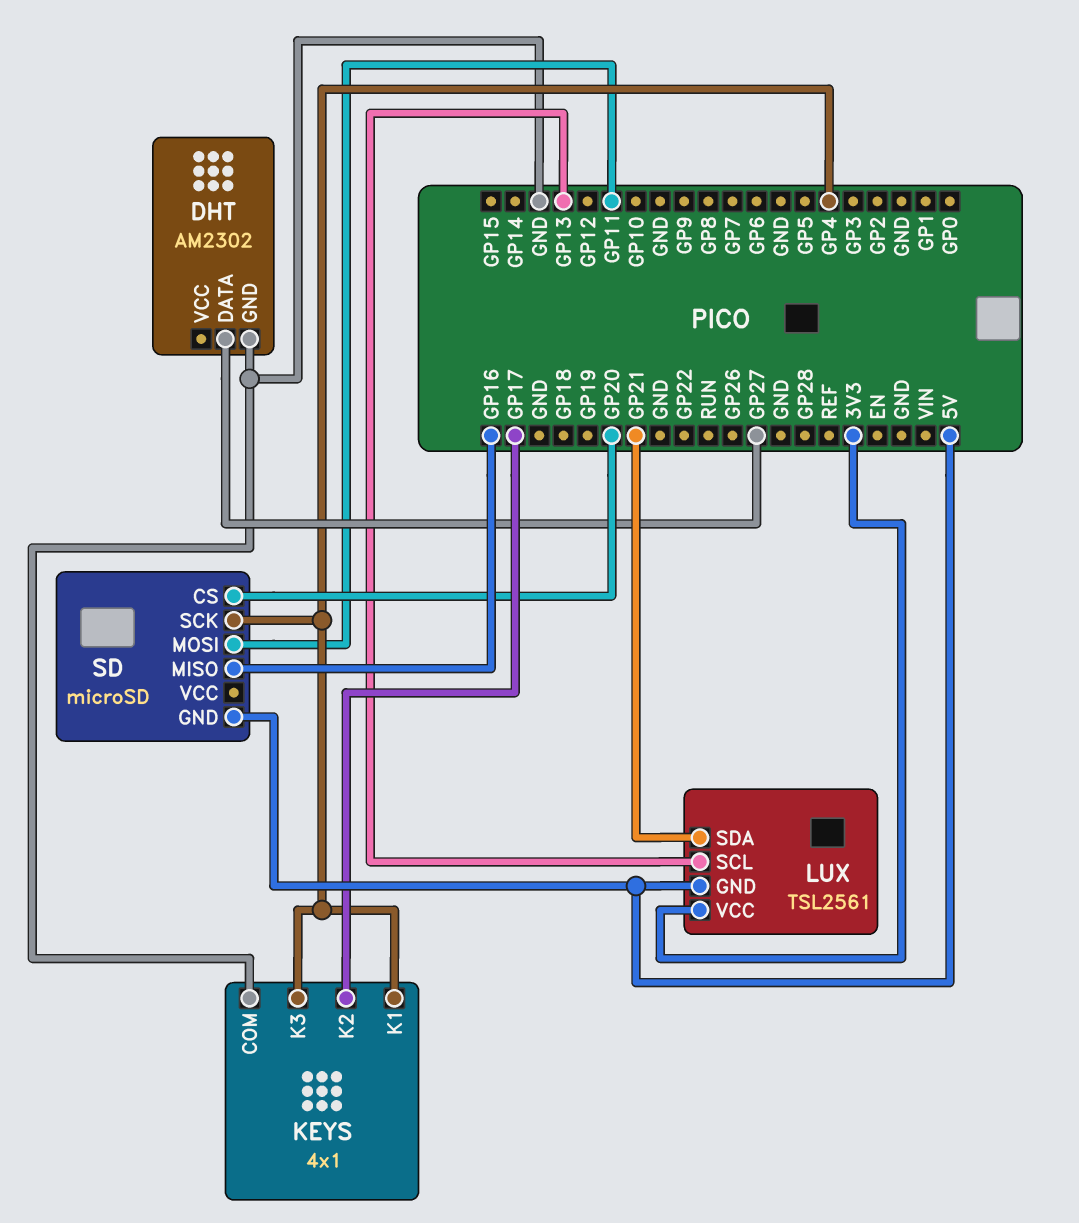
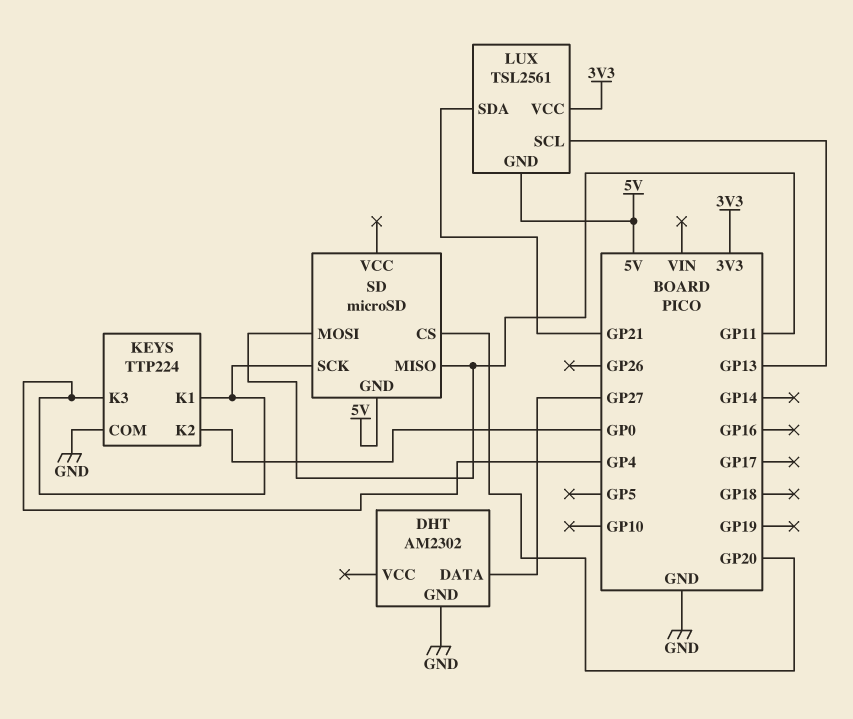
KEYS: 4x1 -> TTP224
KEYS pin K2: GP17 -> GP0
SD pin MISO: GP16 -> GP11

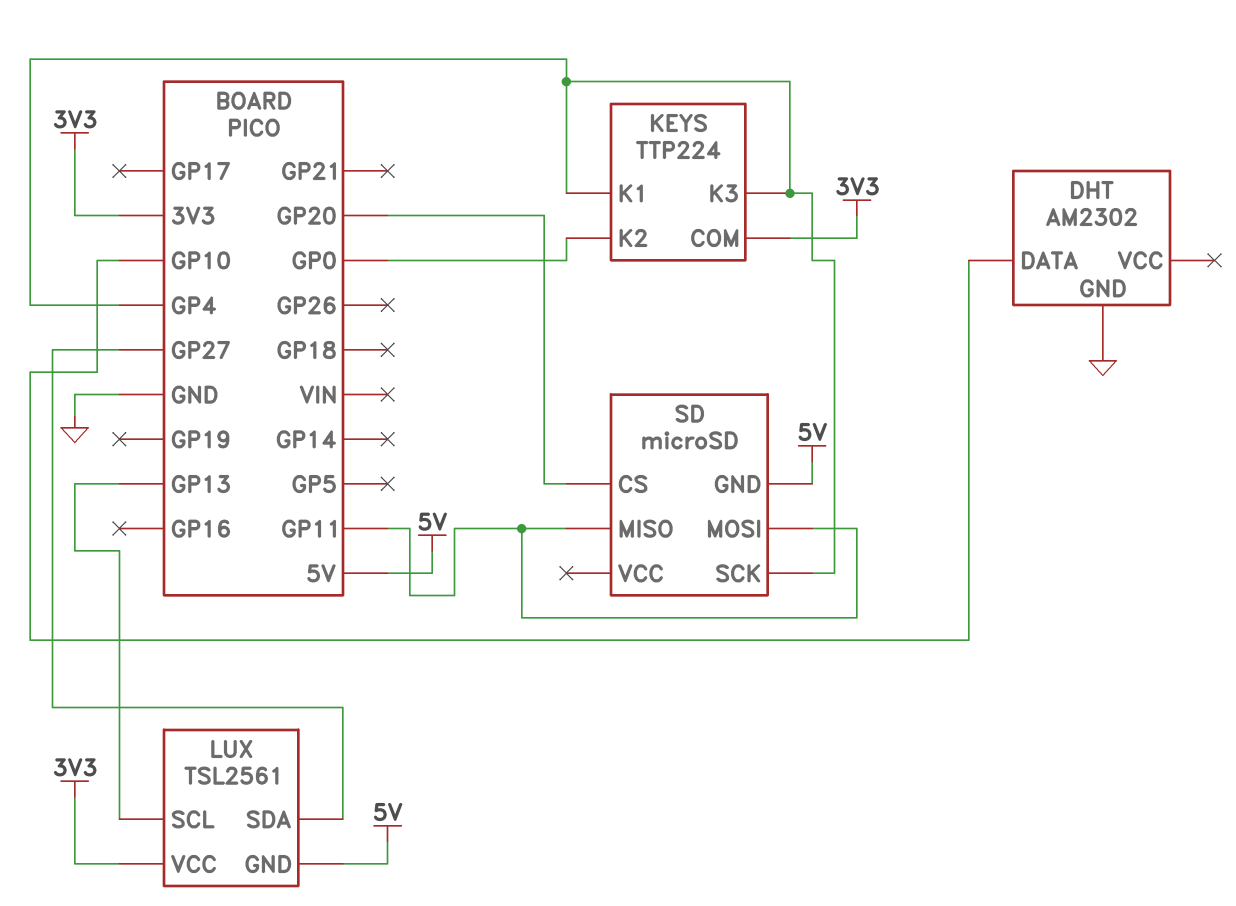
DHT pin DATA: GP27 -> GP10
KEYS pin COM: GND -> 3V3
LUX pin SDA: GP21 -> GP27

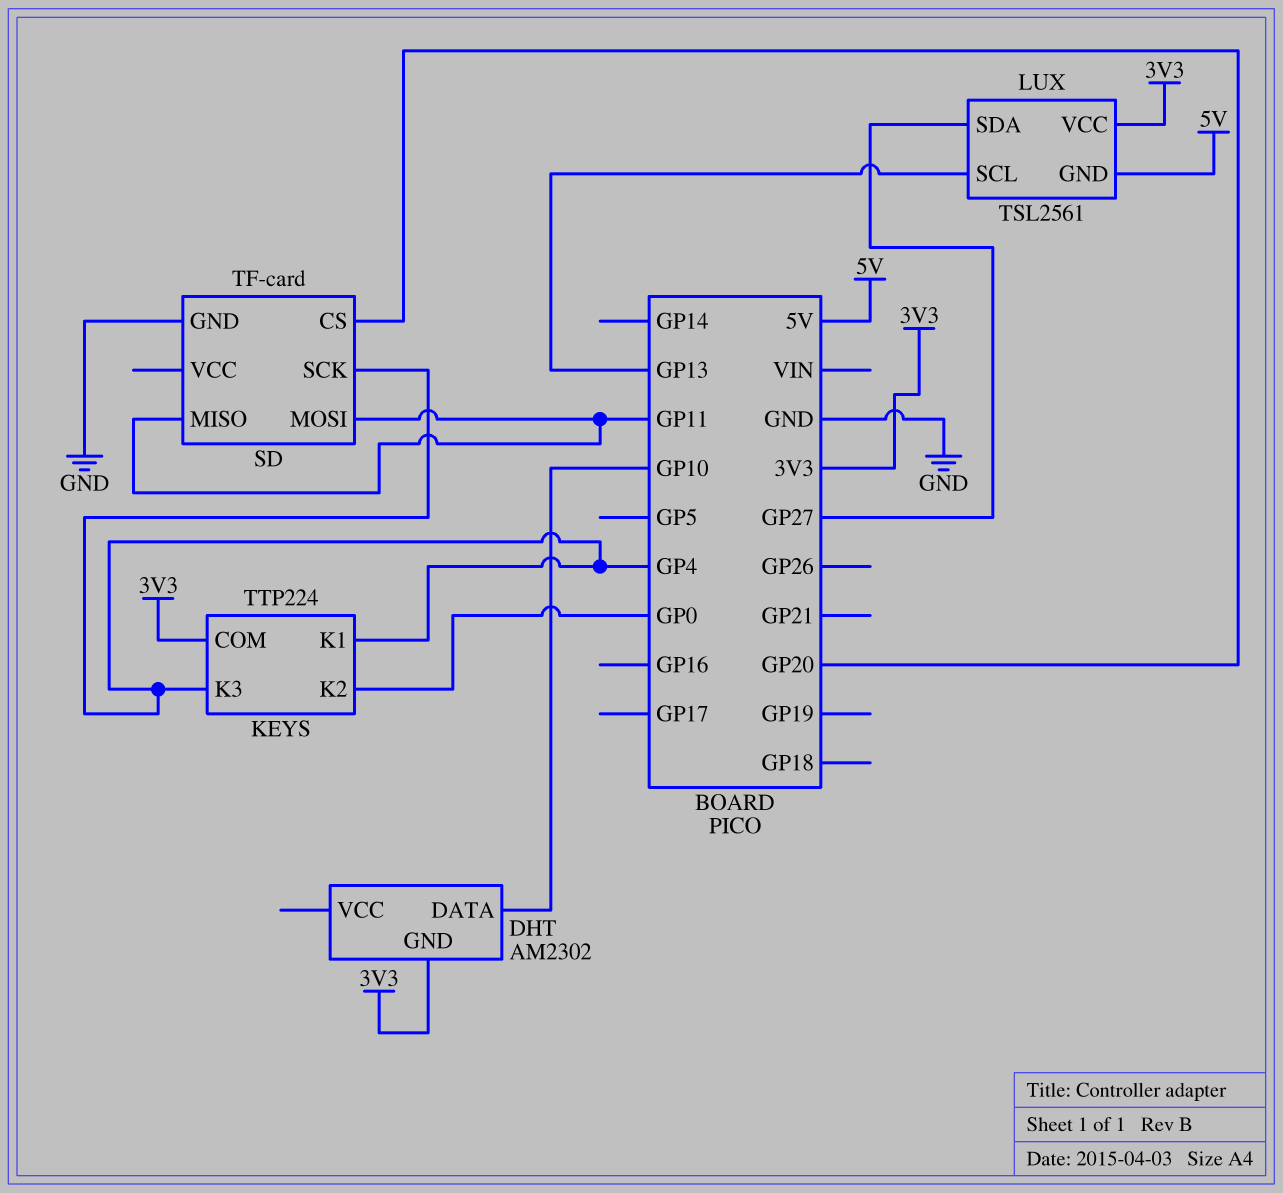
DHT pin GND: GND -> 3V3
SD: microSD -> TF-card
SD pin GND: 5V -> GND

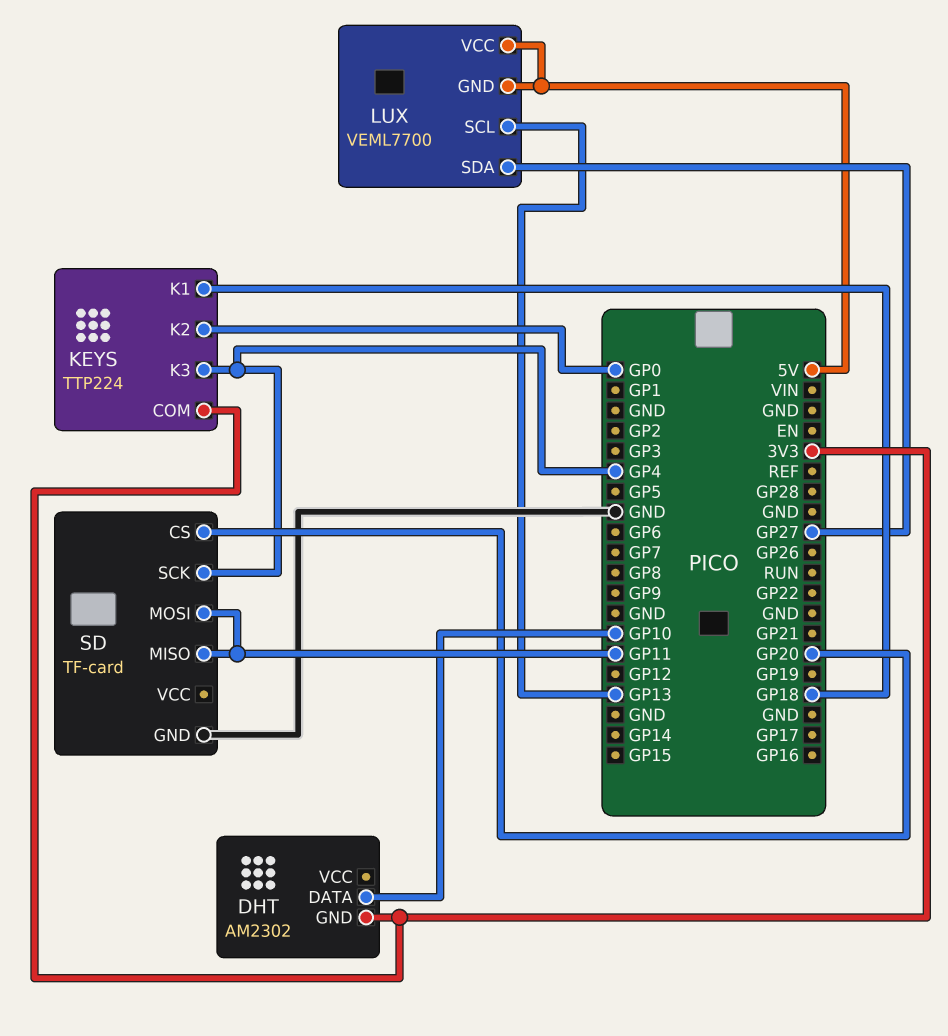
KEYS pin K1: GP4 -> GP18
LUX: TSL2561 -> VEML7700
LUX pin VCC: 3V3 -> 5V

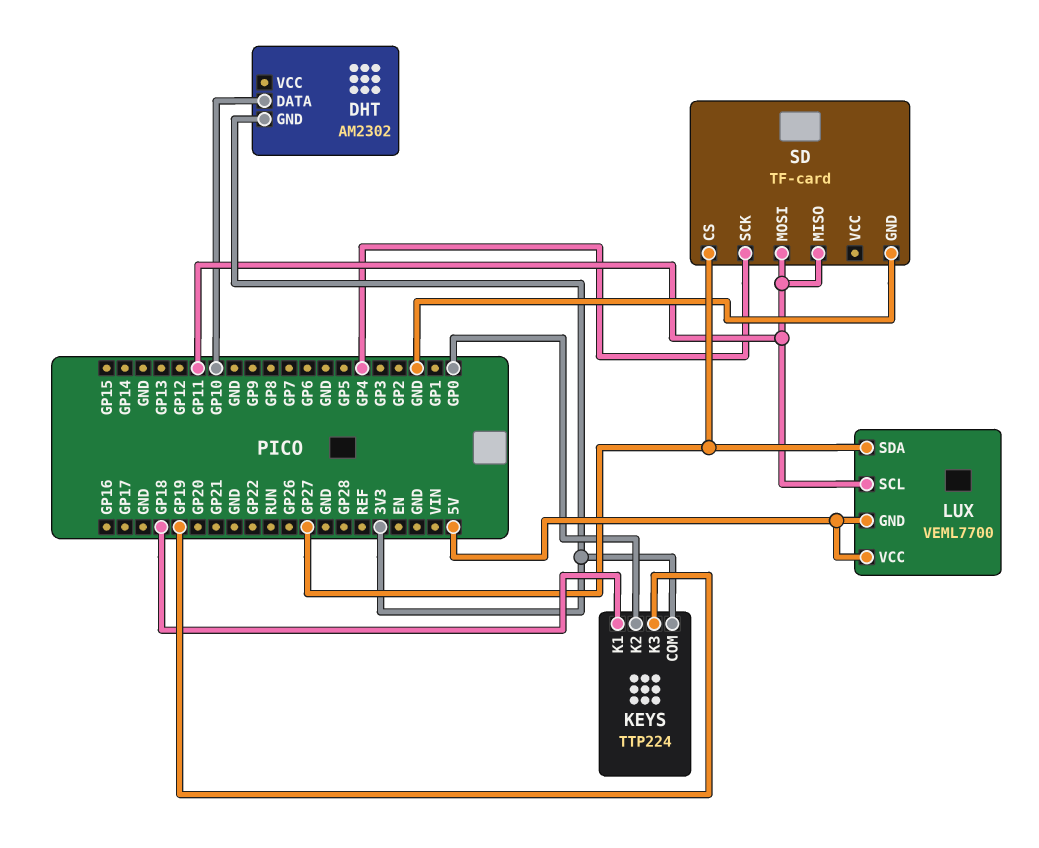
KEYS pin K3: GP4 -> GP19
LUX pin SCL: GP13 -> GP11
SD pin CS: GP20 -> GP27

